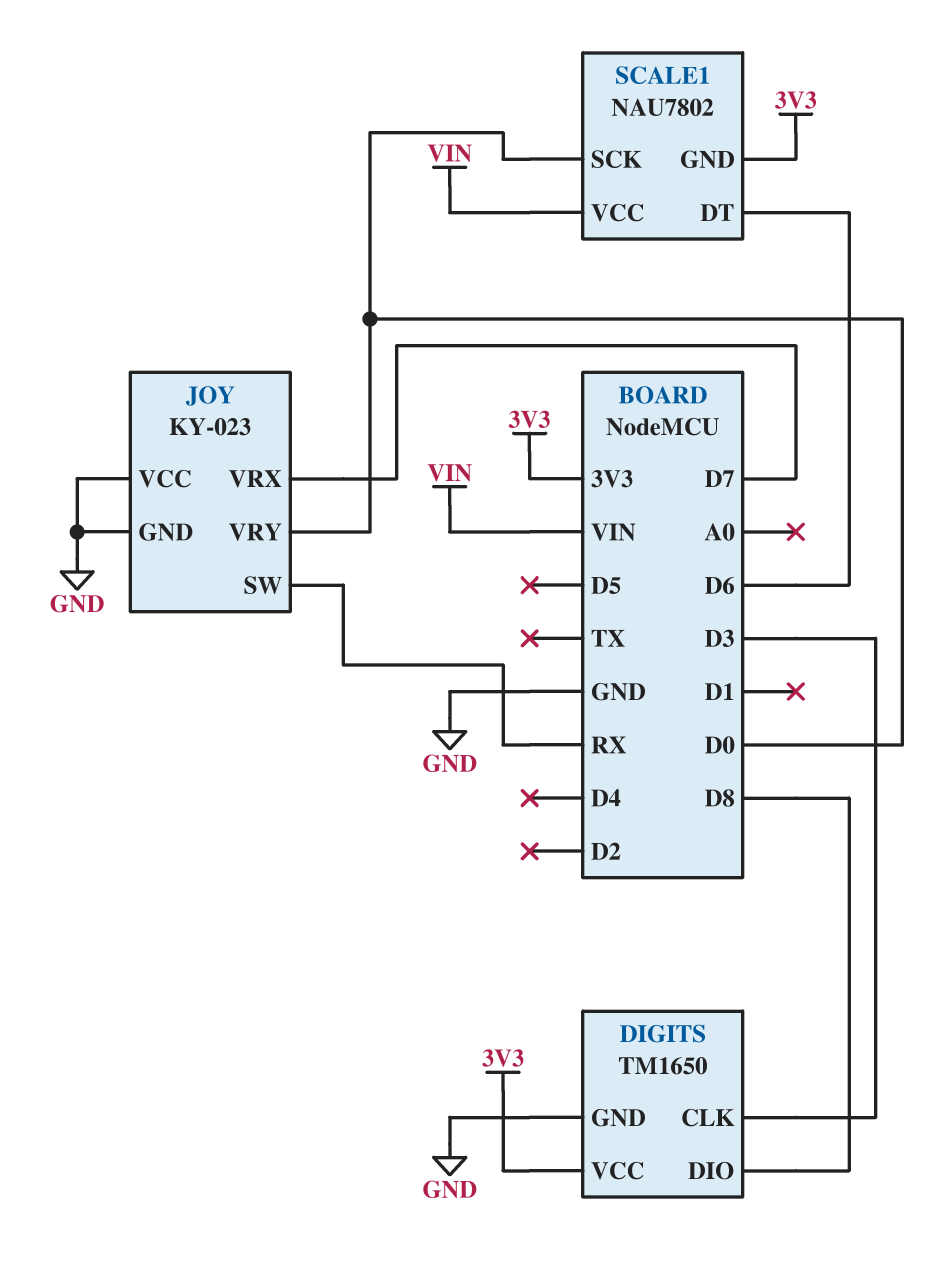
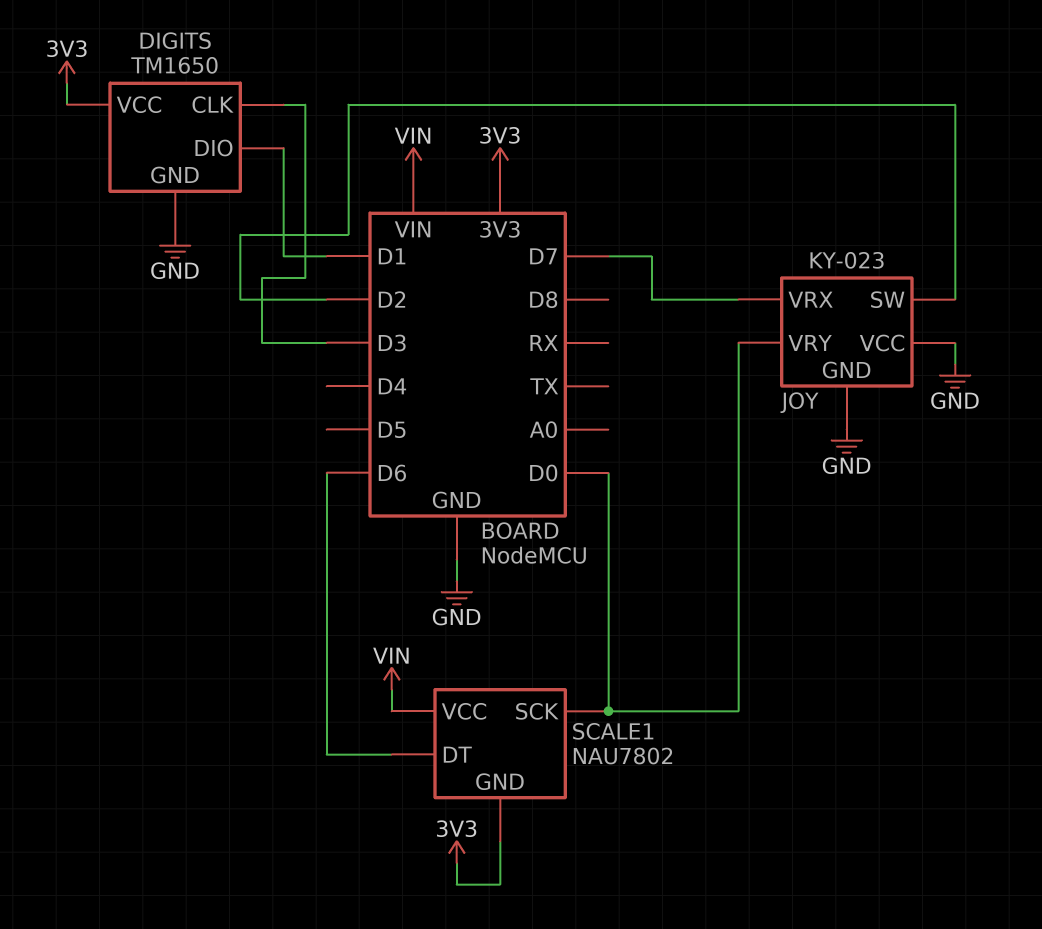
DIGITS pin DIO: D8 -> D1
JOY pin SW: RX -> D2

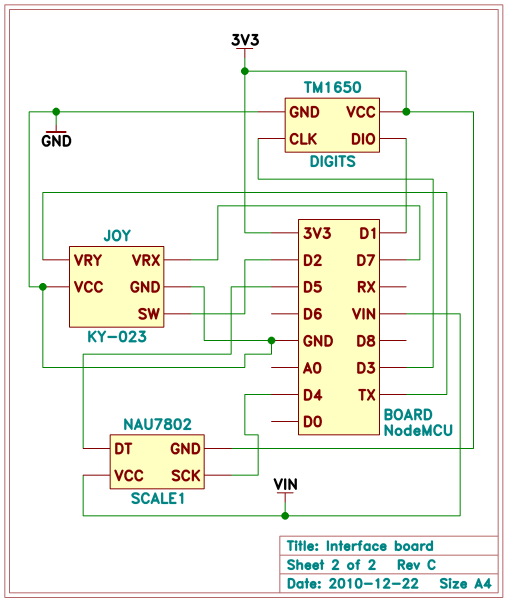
JOY pin VRY: D0 -> TX
SCALE1 pin DT: D6 -> D5
SCALE1 pin SCK: D0 -> D4

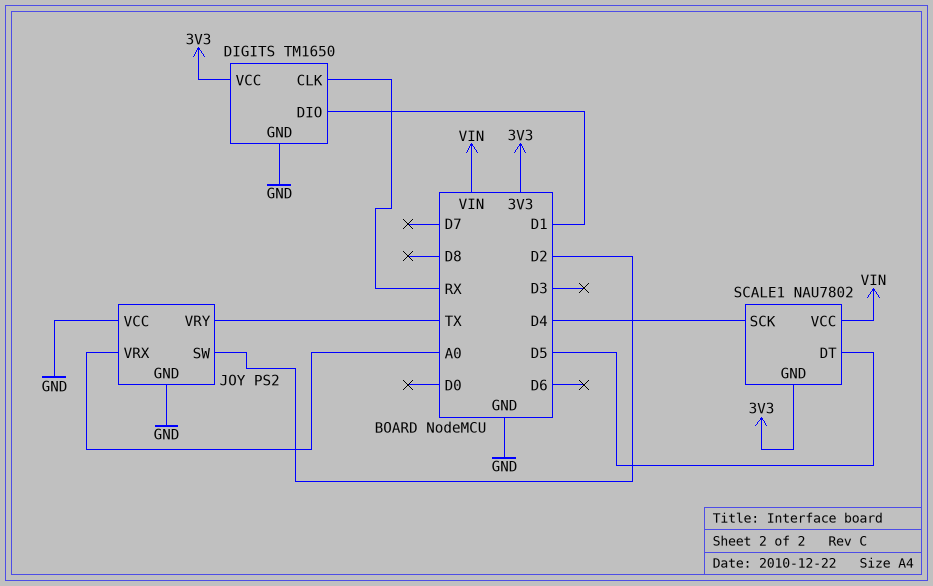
DIGITS pin CLK: D3 -> RX
JOY: KY-023 -> PS2
JOY pin VRX: D7 -> A0

